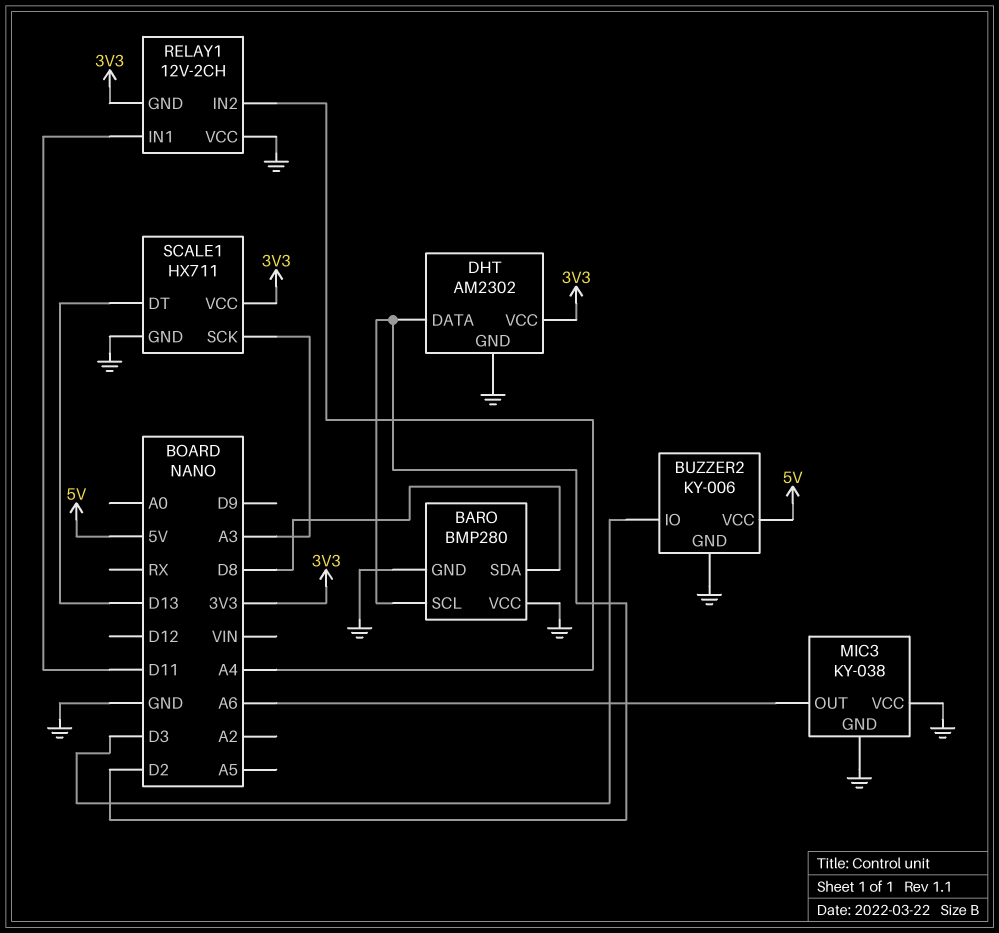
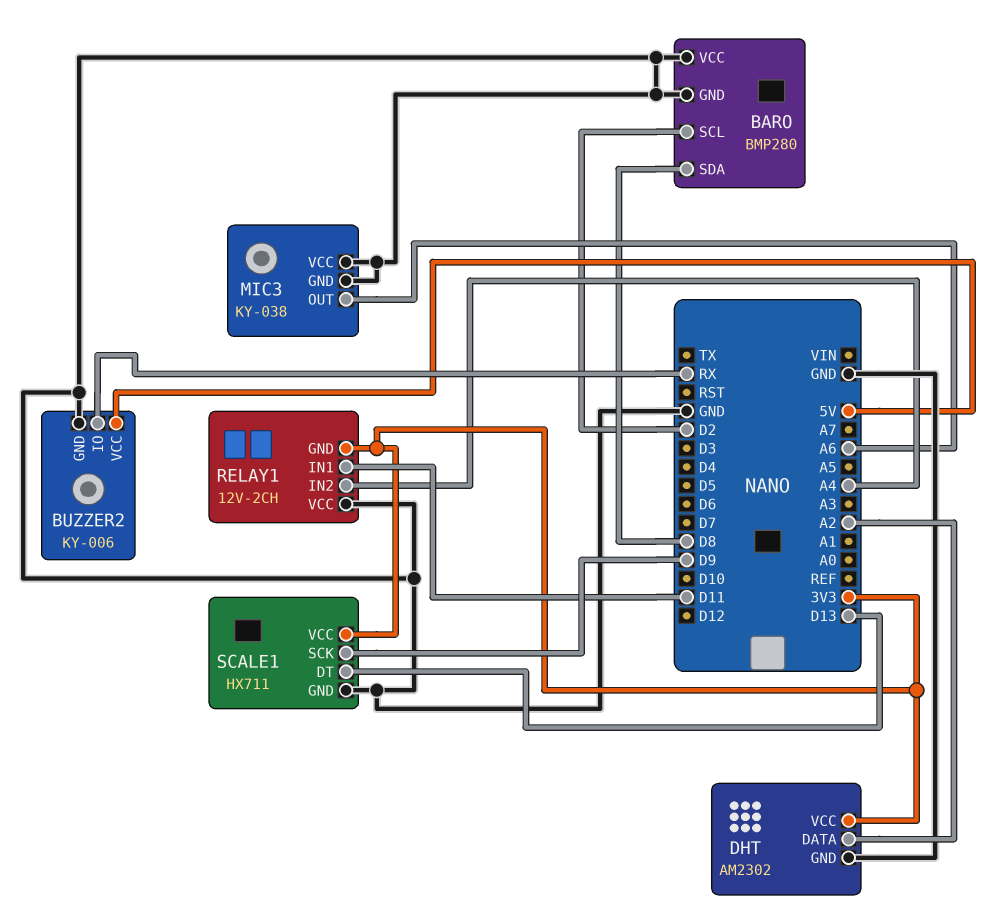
BUZZER2 pin IO: D3 -> RX
DHT pin DATA: D2 -> A2
SCALE1 pin SCK: A3 -> D9

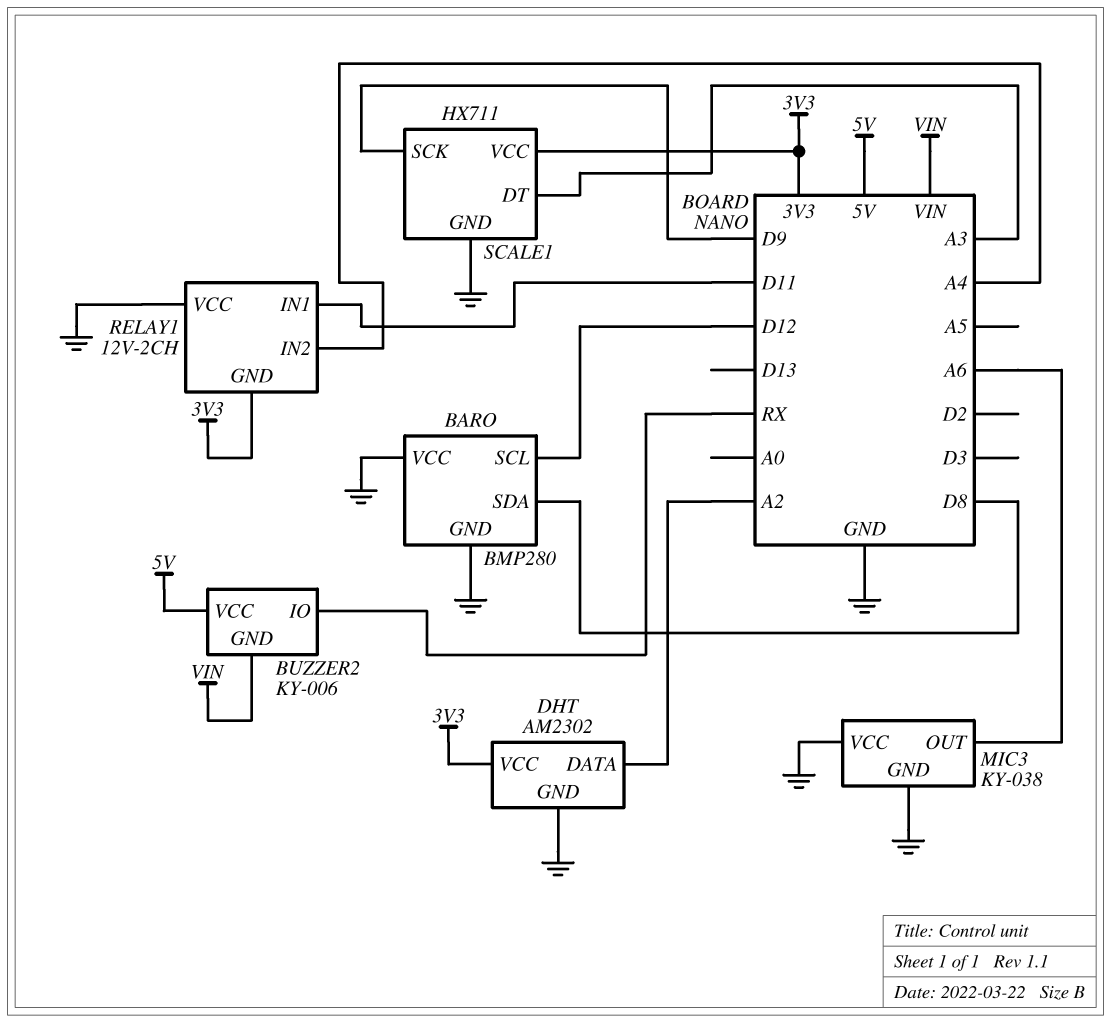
BARO pin SCL: D2 -> D12
BUZZER2 pin GND: GND -> VIN
SCALE1 pin DT: D13 -> A3

